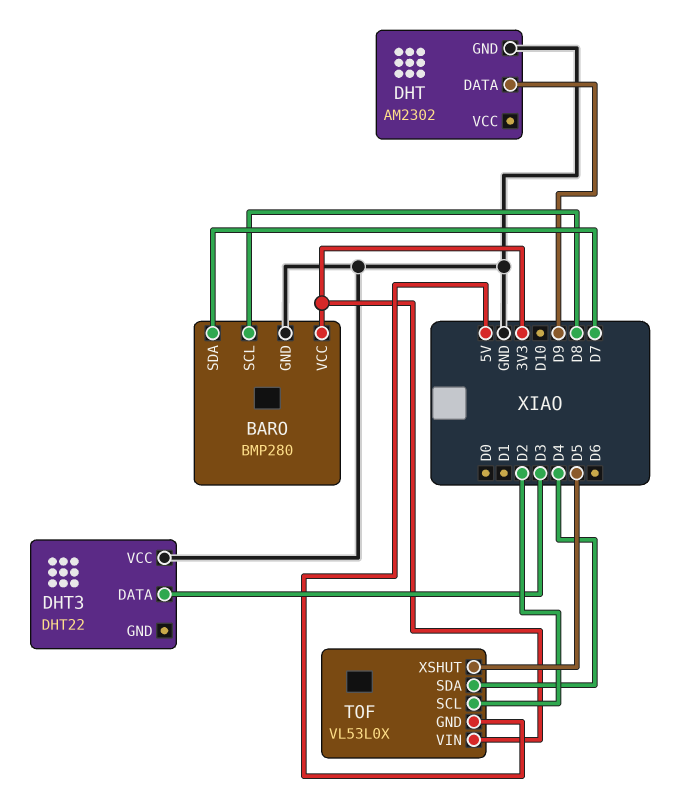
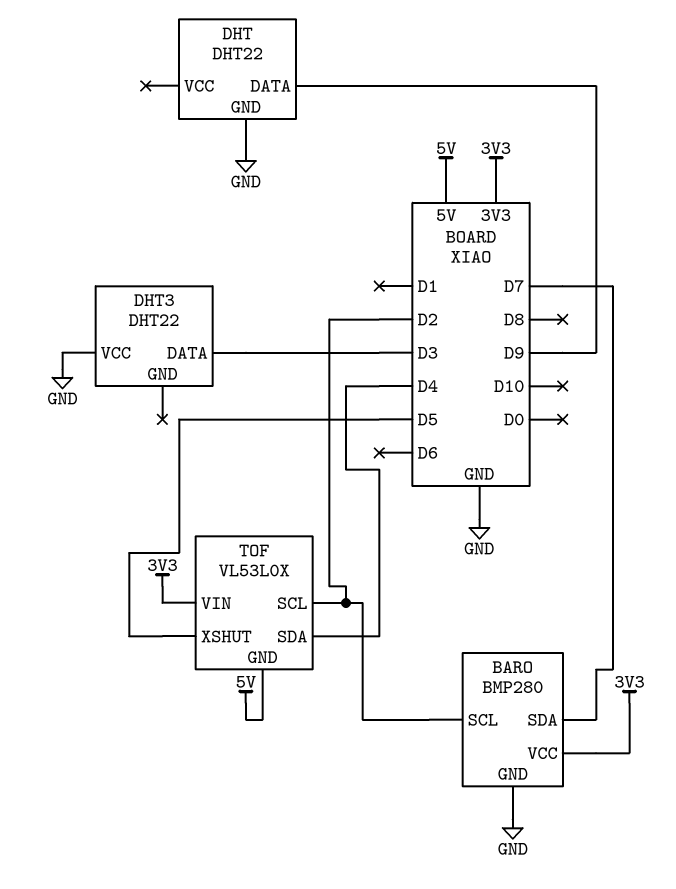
BARO pin SCL: D8 -> D2
DHT: AM2302 -> DHT22

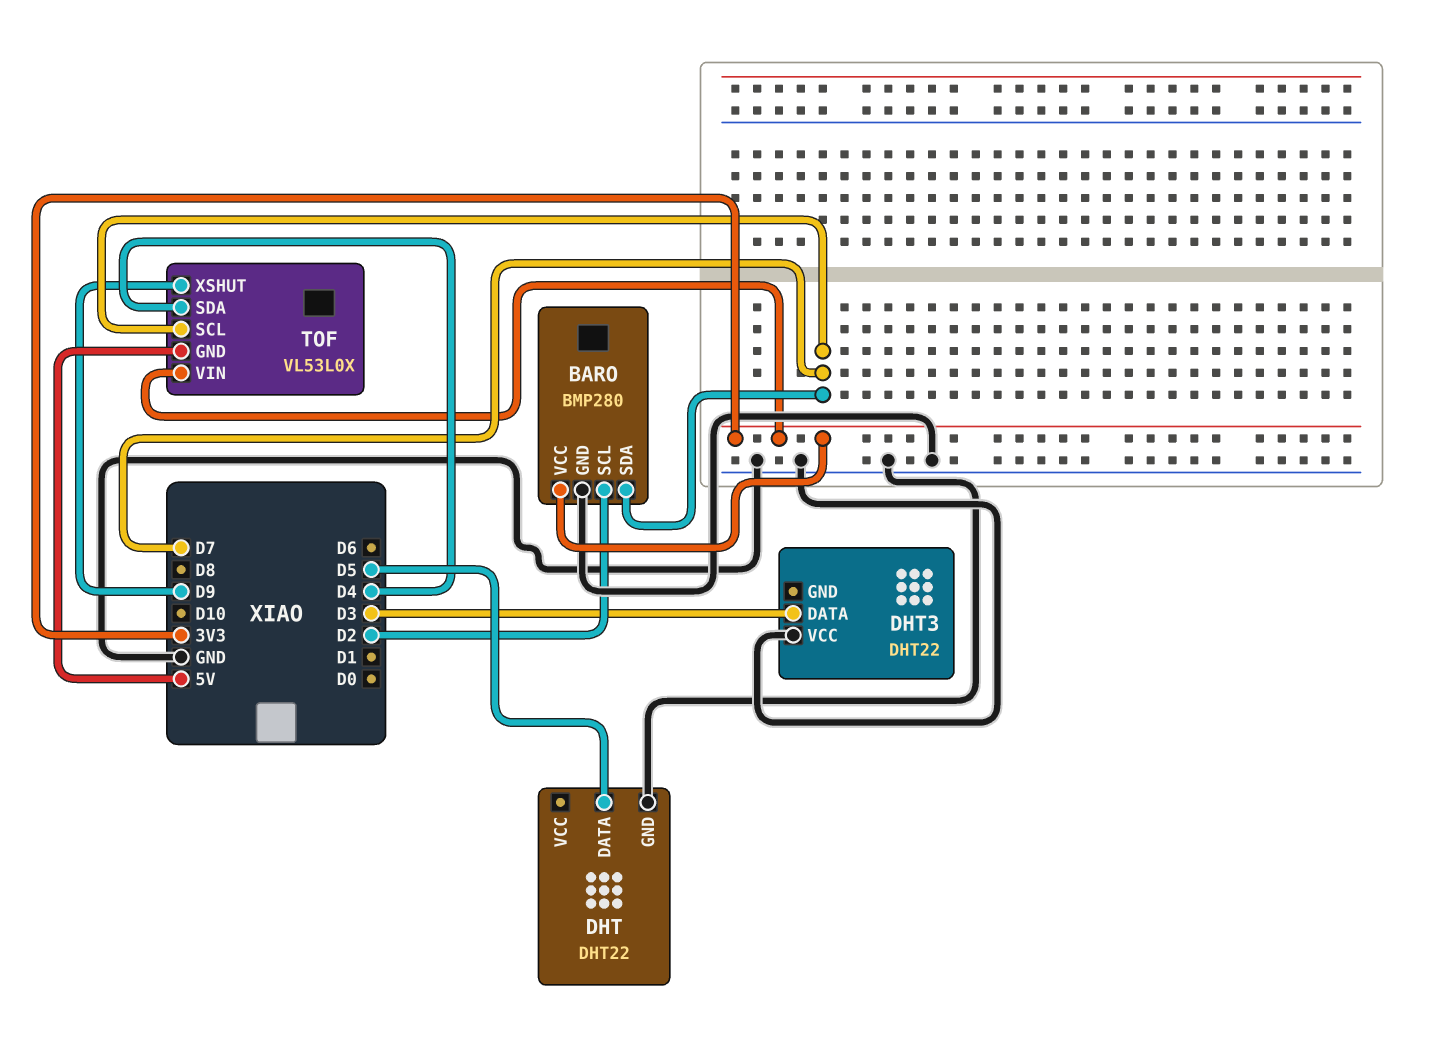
DHT pin DATA: D9 -> D5
TOF pin SCL: D2 -> D7
TOF pin XSHUT: D5 -> D9

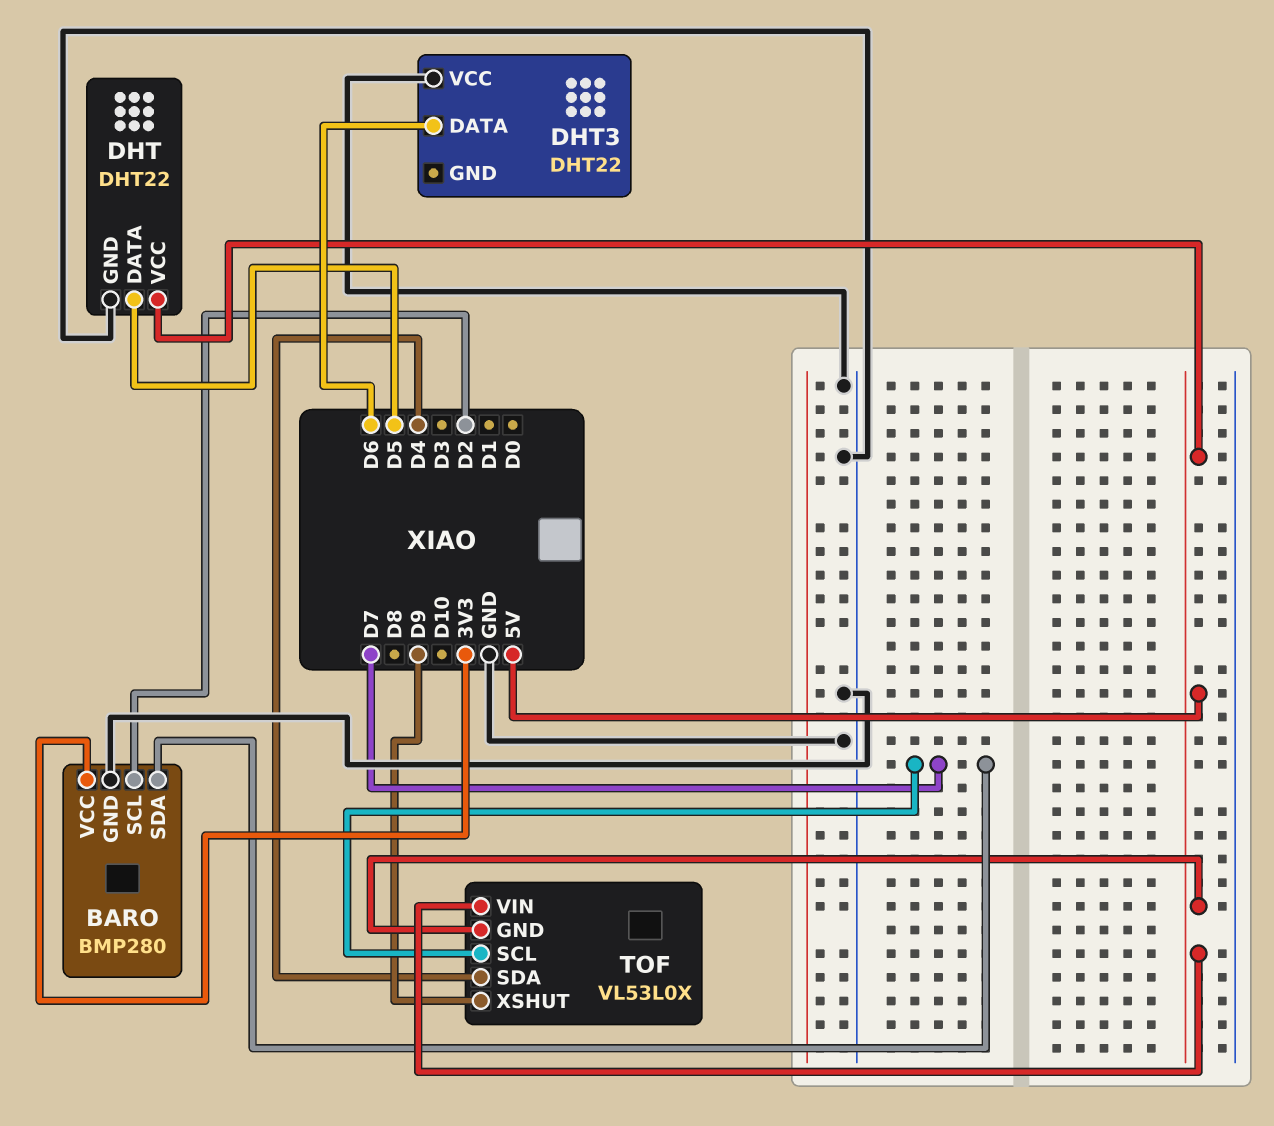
DHT pin VCC: none -> 5V
DHT3 pin DATA: D3 -> D6
TOF pin VIN: 3V3 -> 5V

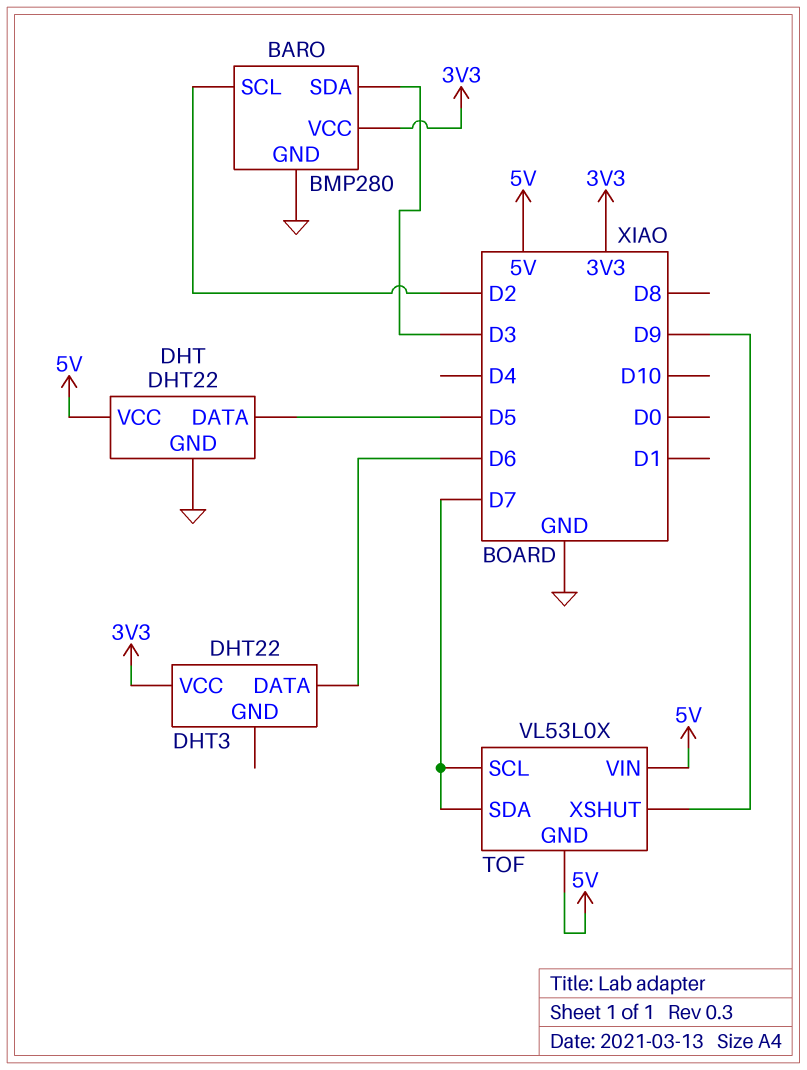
BARO pin SDA: D7 -> D3
DHT3 pin VCC: GND -> 3V3
TOF pin SDA: D4 -> D7

